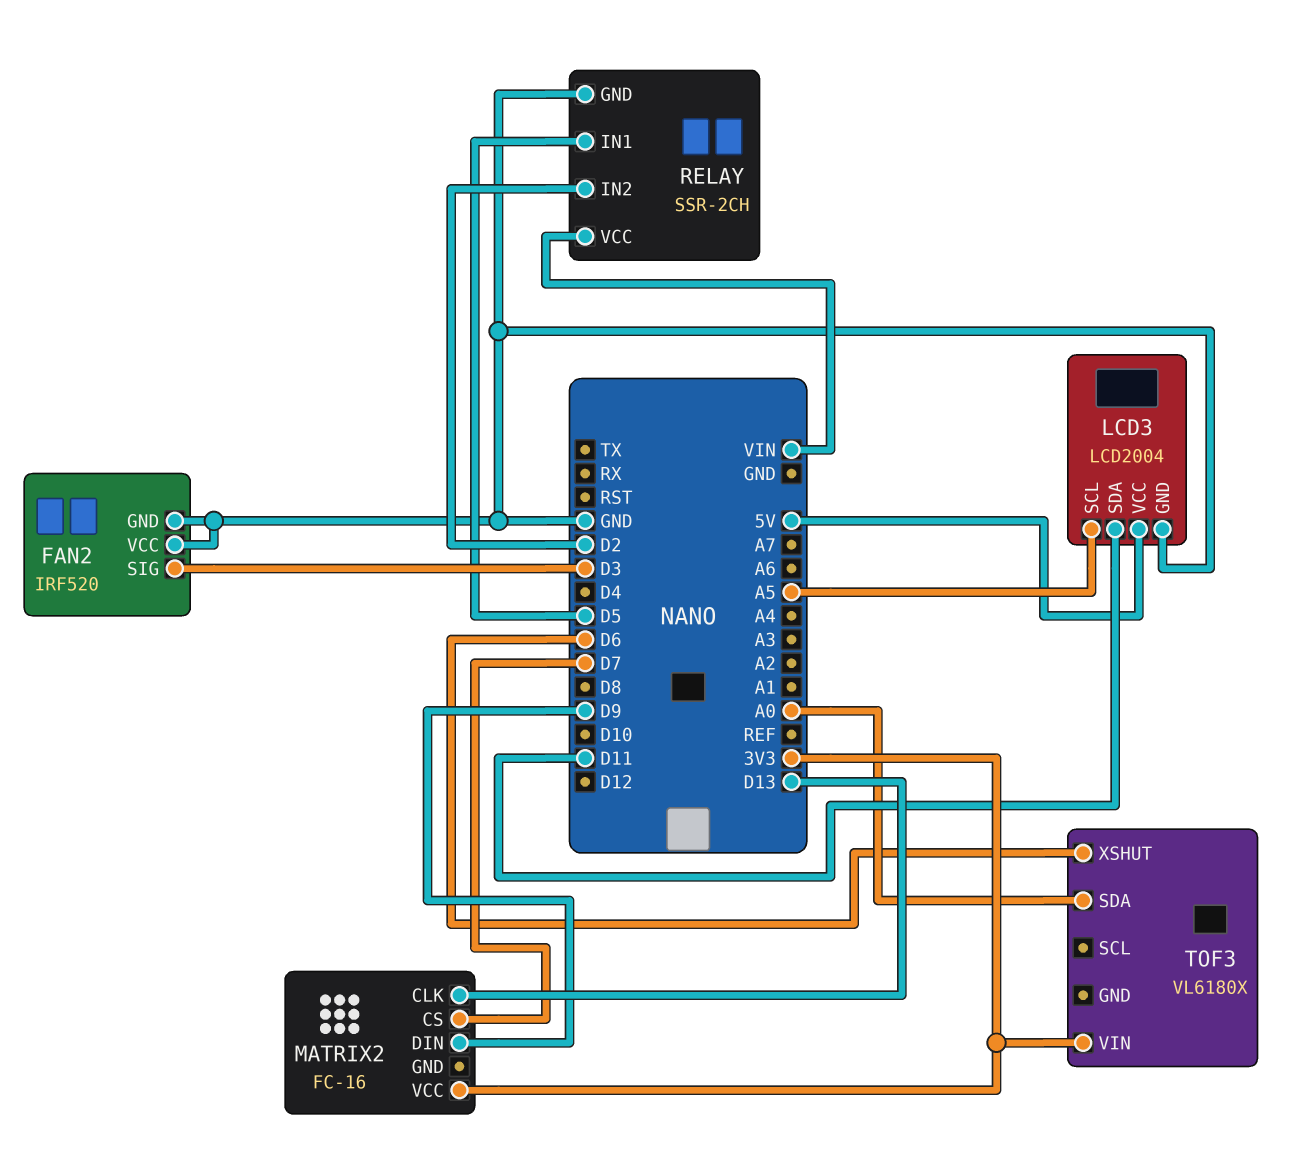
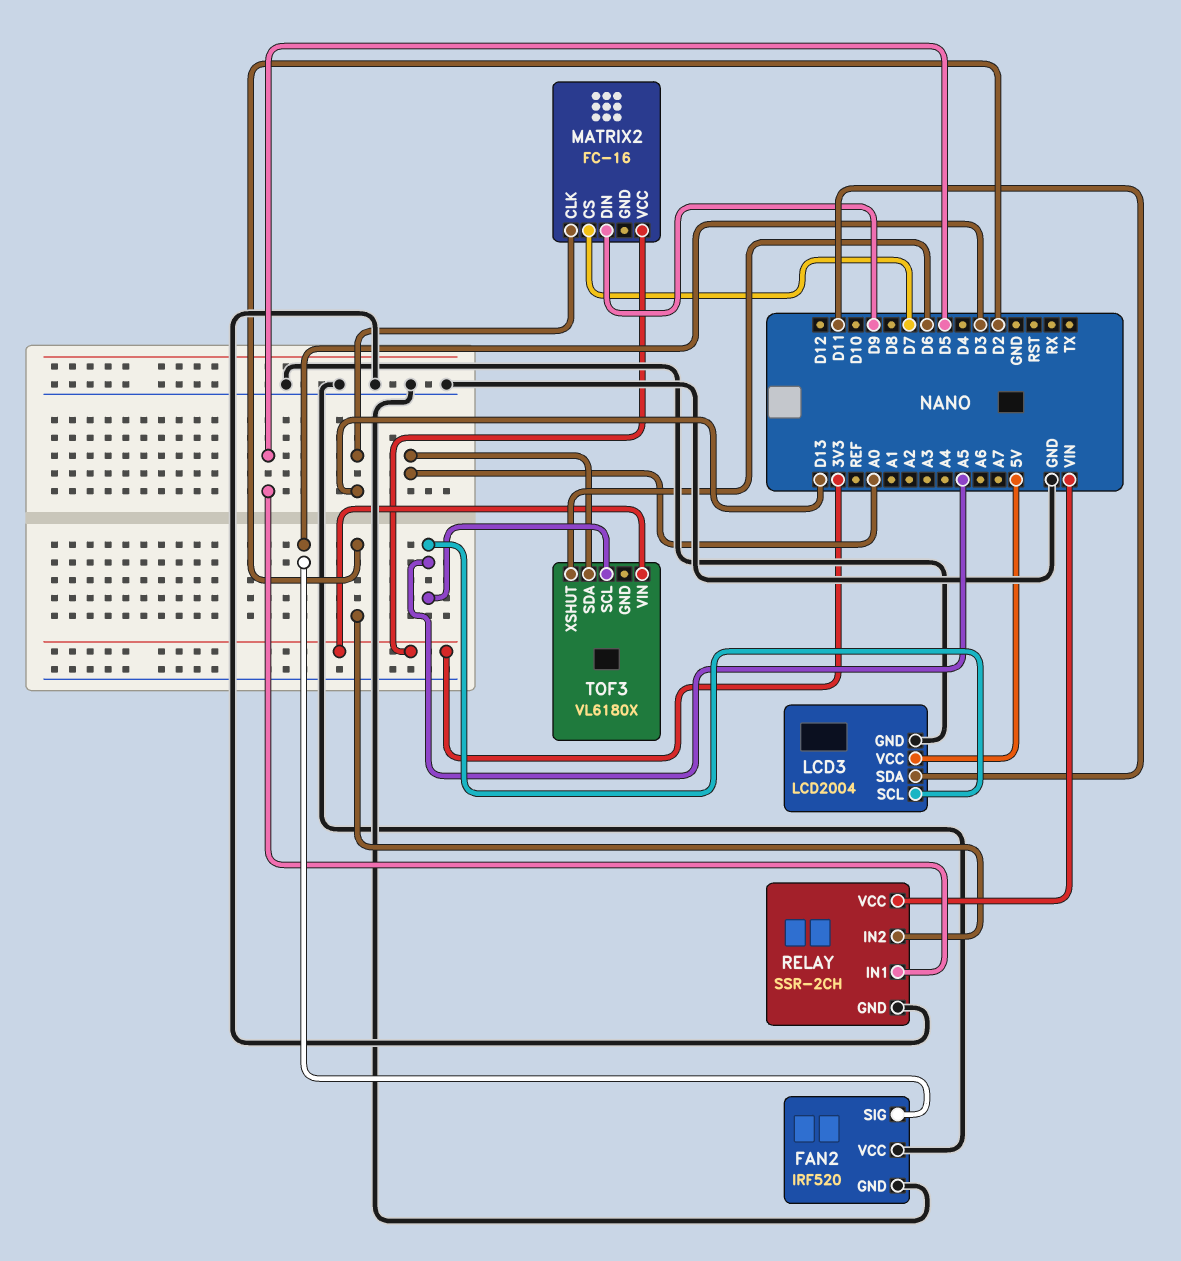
TOF3 pin SCL: none -> A5

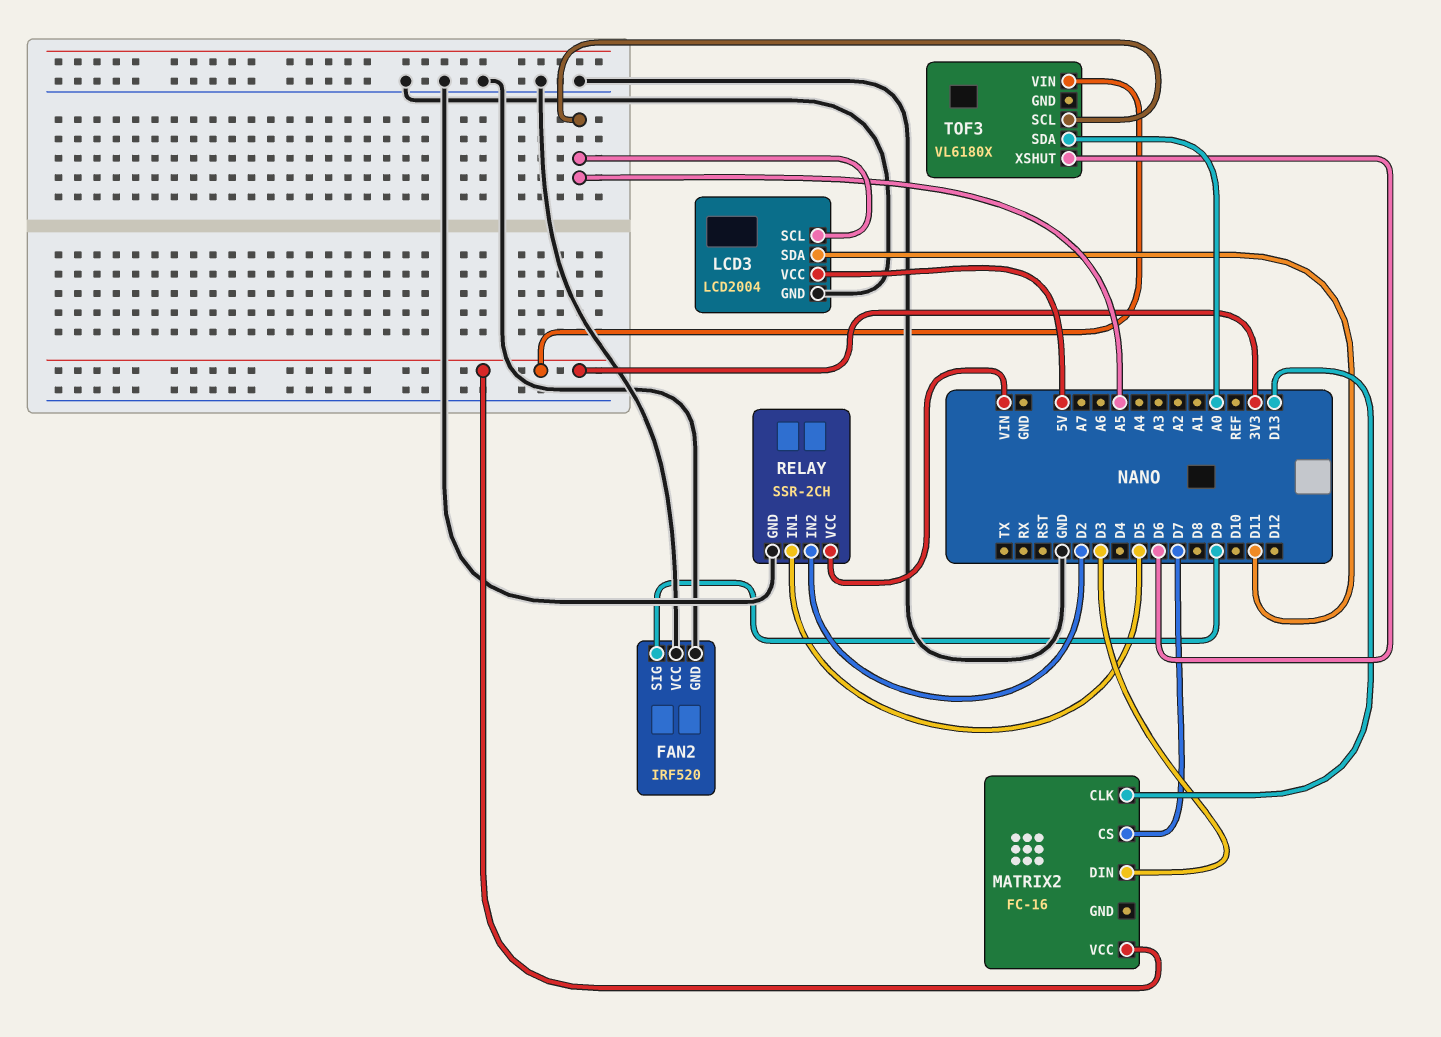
FAN2 pin SIG: D3 -> D9
MATRIX2 pin DIN: D9 -> D3

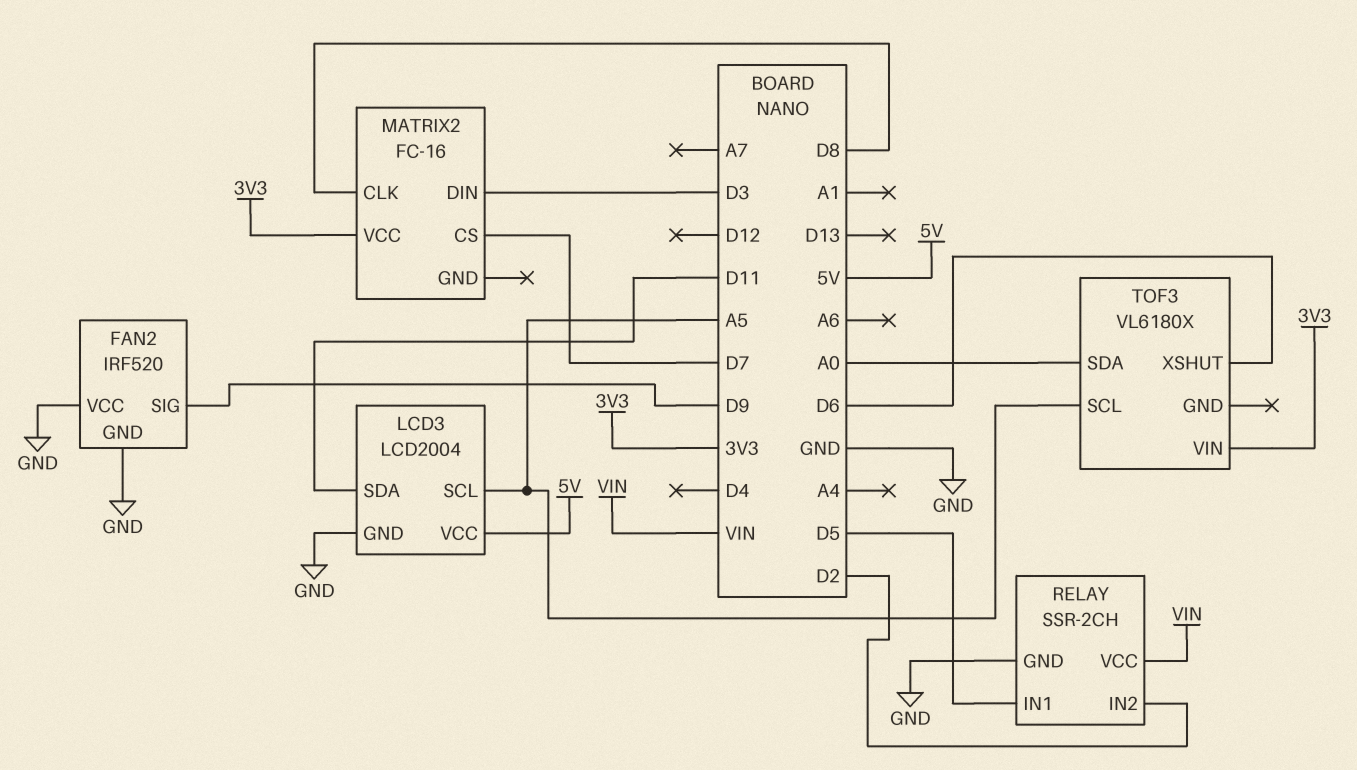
MATRIX2 pin CLK: D13 -> D8

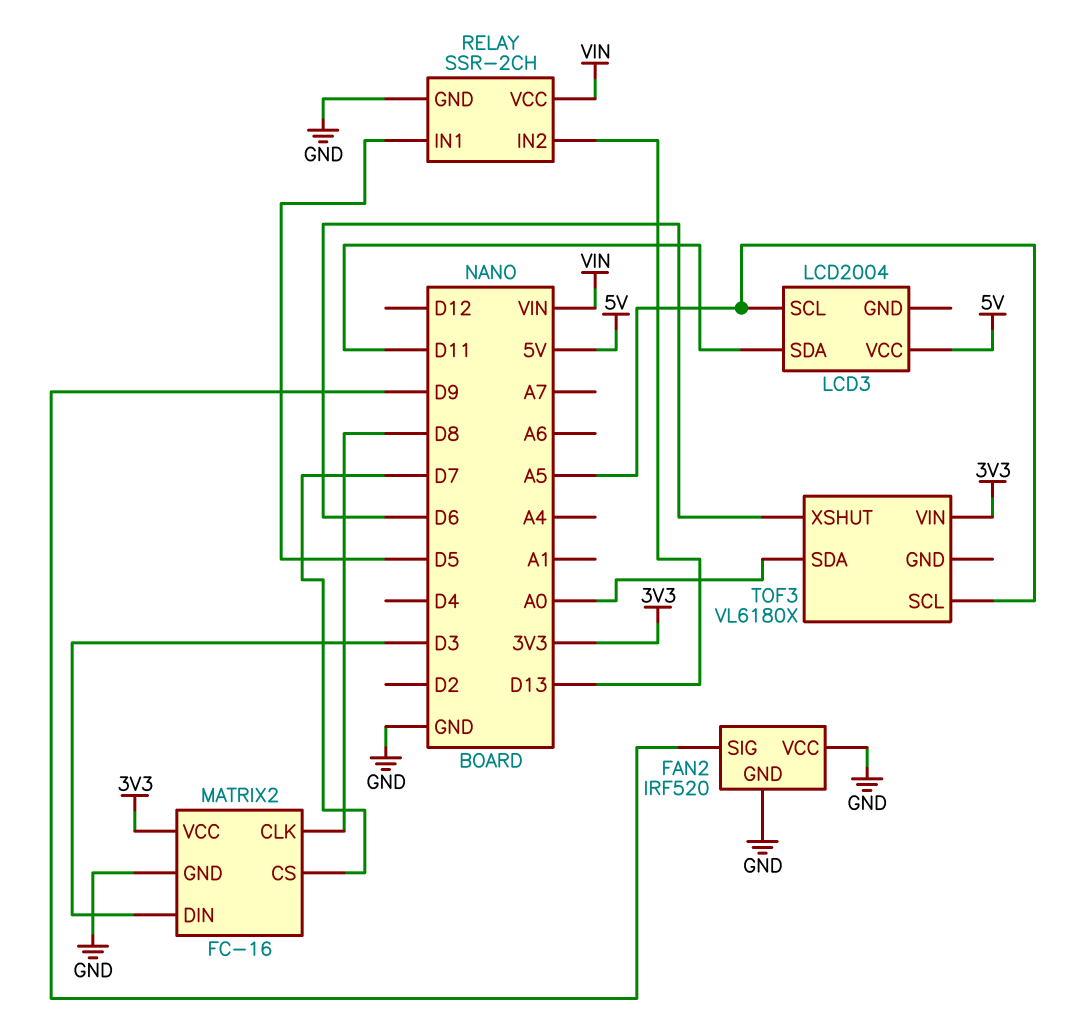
LCD3 pin GND: GND -> none
MATRIX2 pin GND: none -> GND
RELAY pin IN2: D2 -> D13

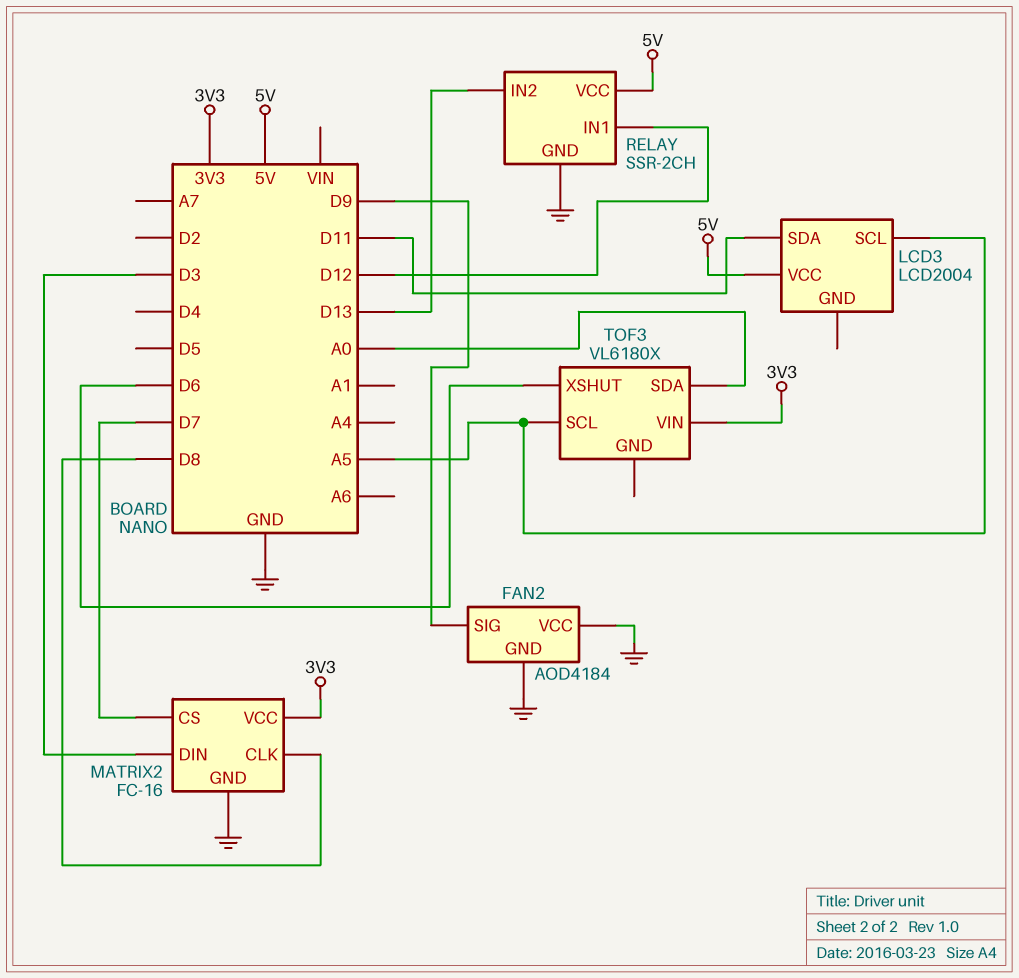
FAN2: IRF520 -> AOD4184
RELAY pin IN1: D5 -> D12
RELAY pin VCC: VIN -> 5V

